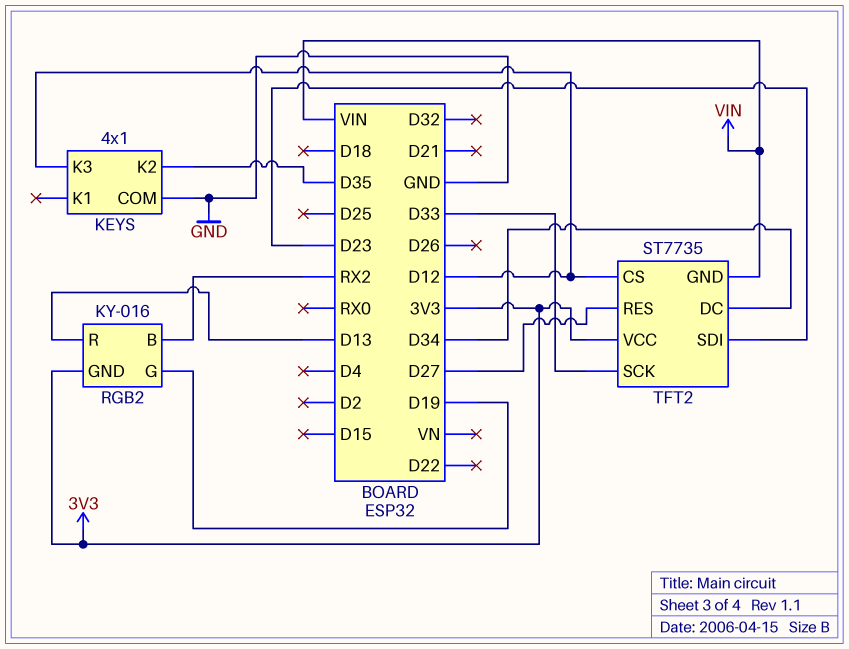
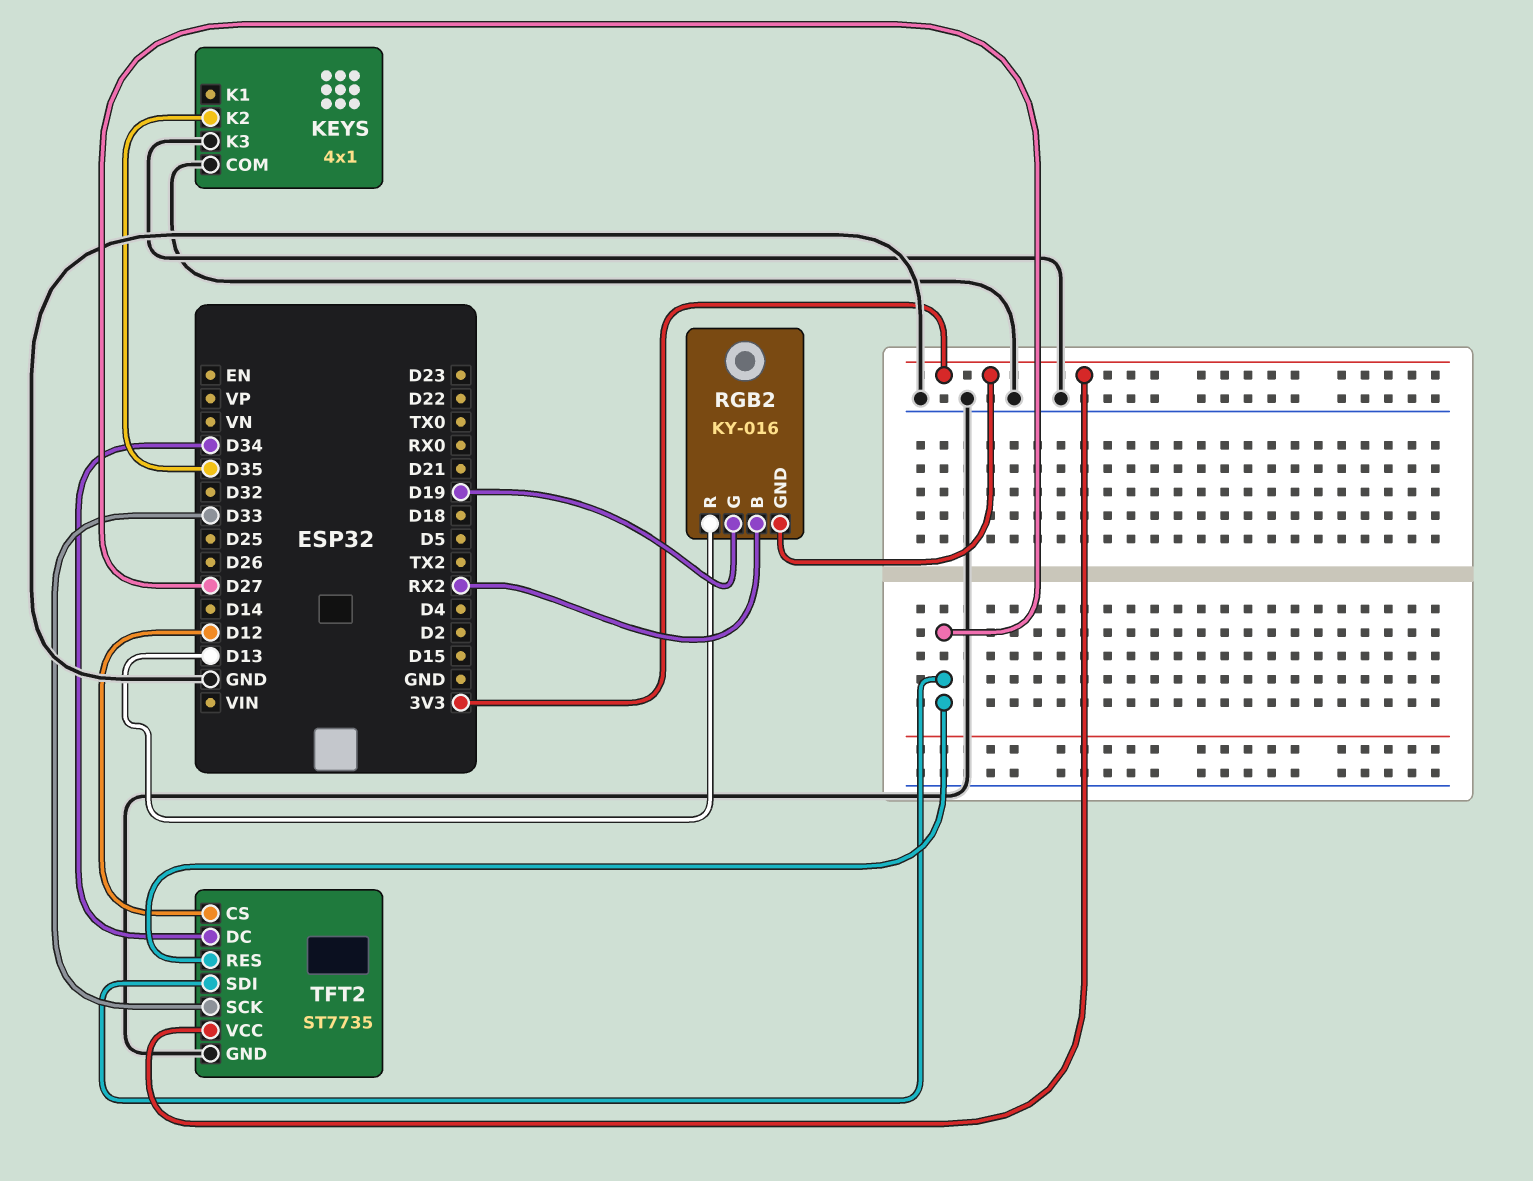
KEYS pin K3: D12 -> GND
TFT2 pin GND: VIN -> GND
TFT2 pin SDI: D23 -> D27

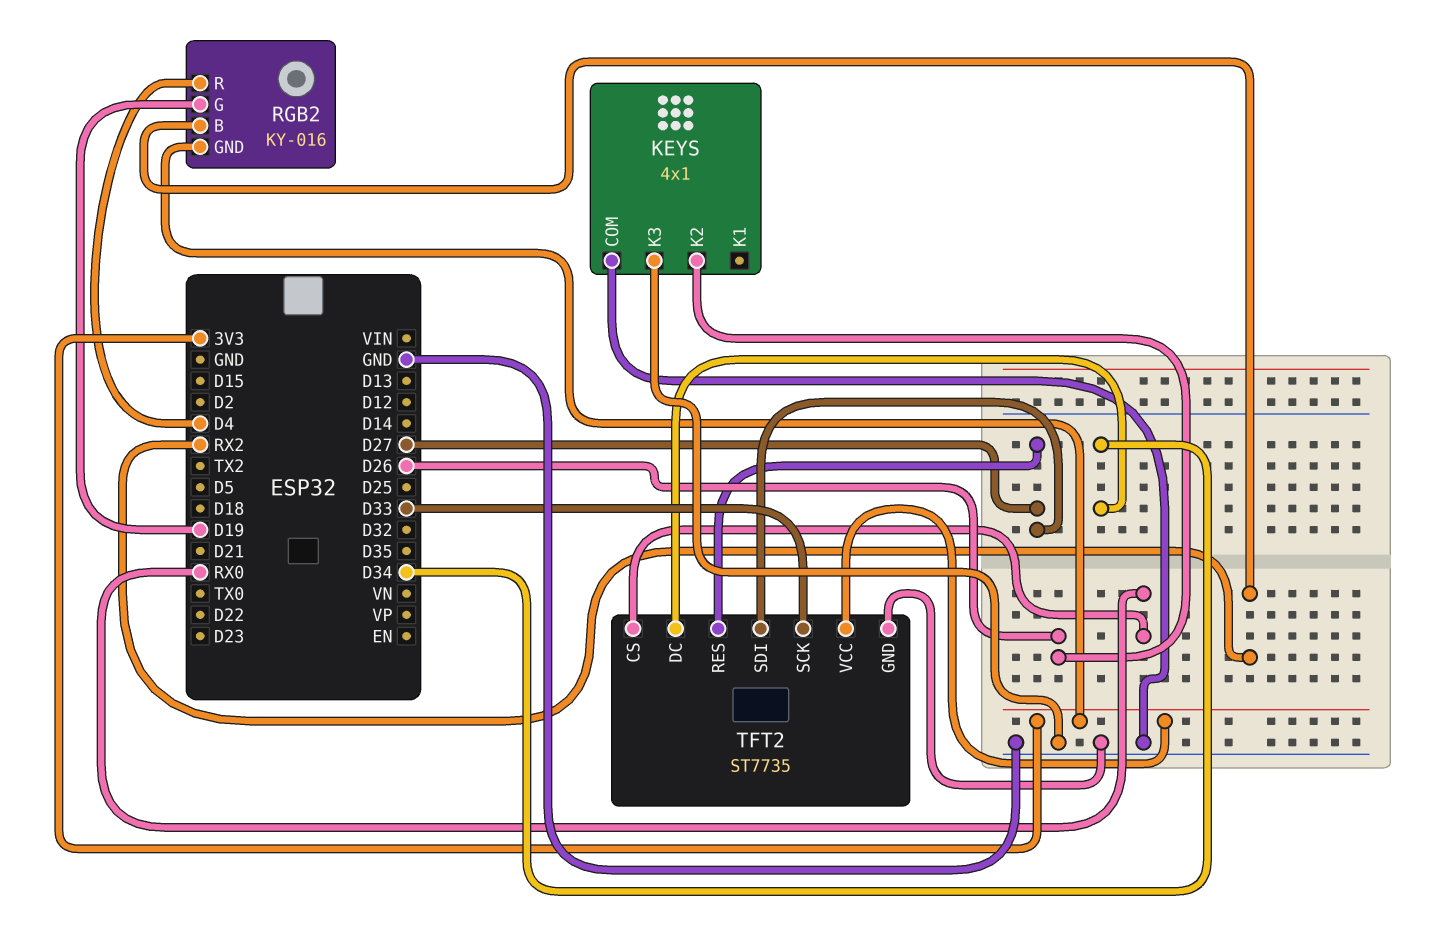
KEYS pin K2: D35 -> D26
RGB2 pin R: D13 -> D4
TFT2 pin CS: D12 -> RX0

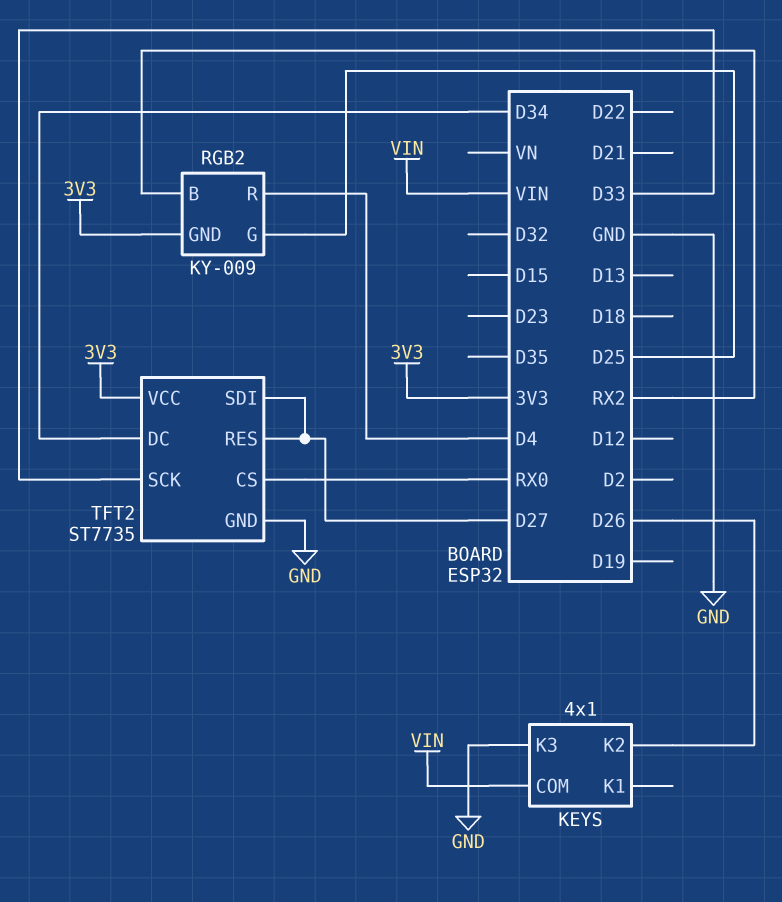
KEYS pin COM: GND -> VIN
RGB2: KY-016 -> KY-009
RGB2 pin G: D19 -> D25

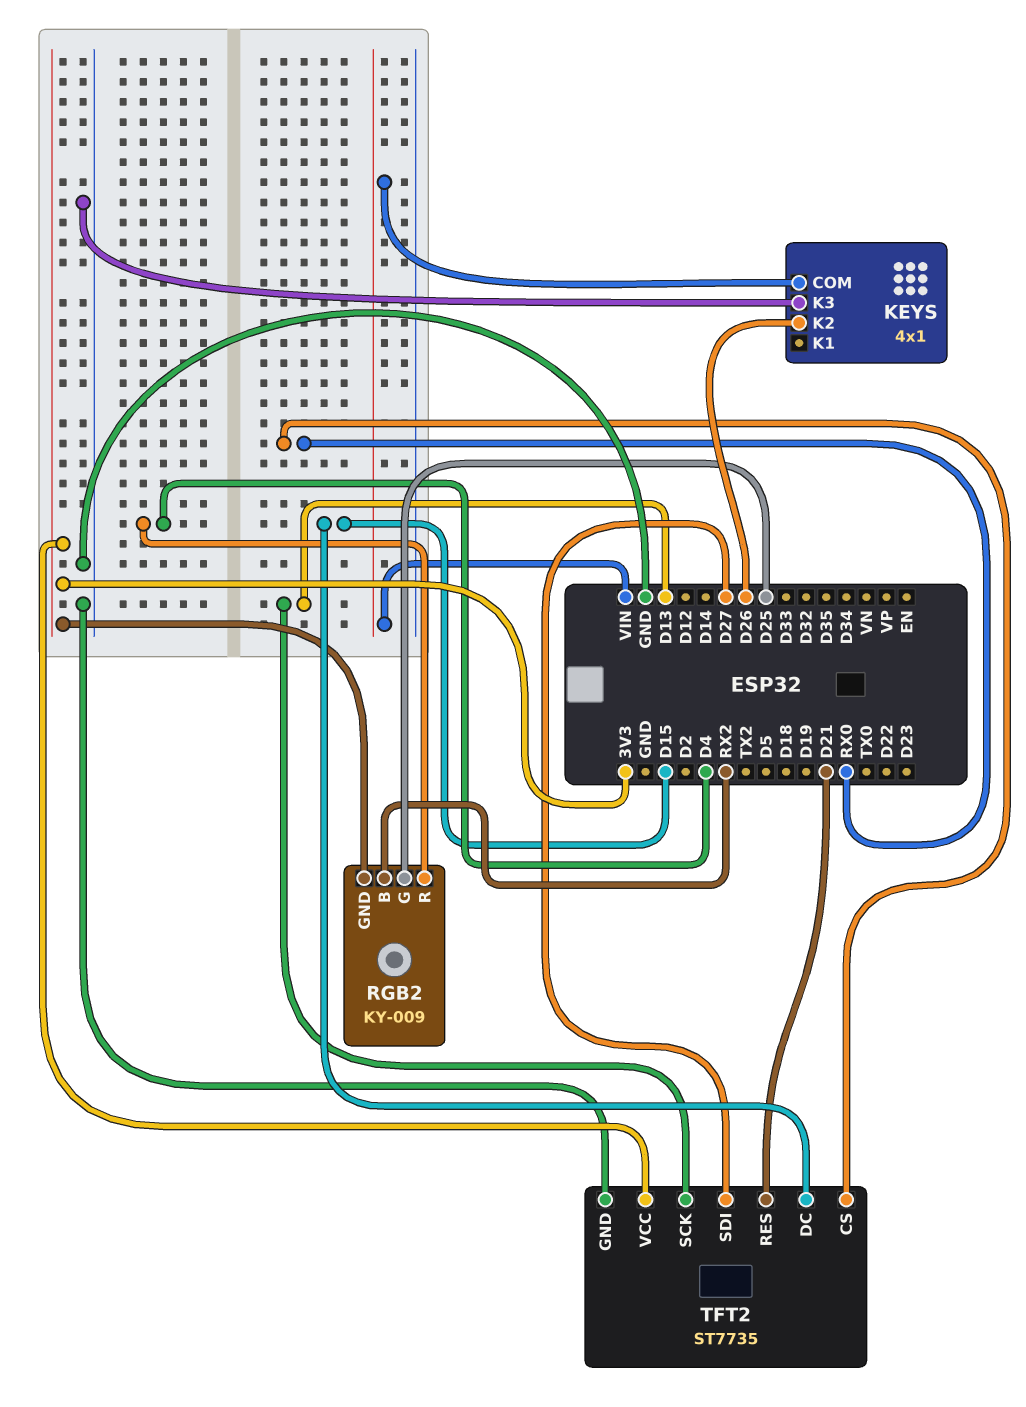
TFT2 pin DC: D34 -> D15
TFT2 pin RES: D27 -> D21
TFT2 pin SCK: D33 -> D13

